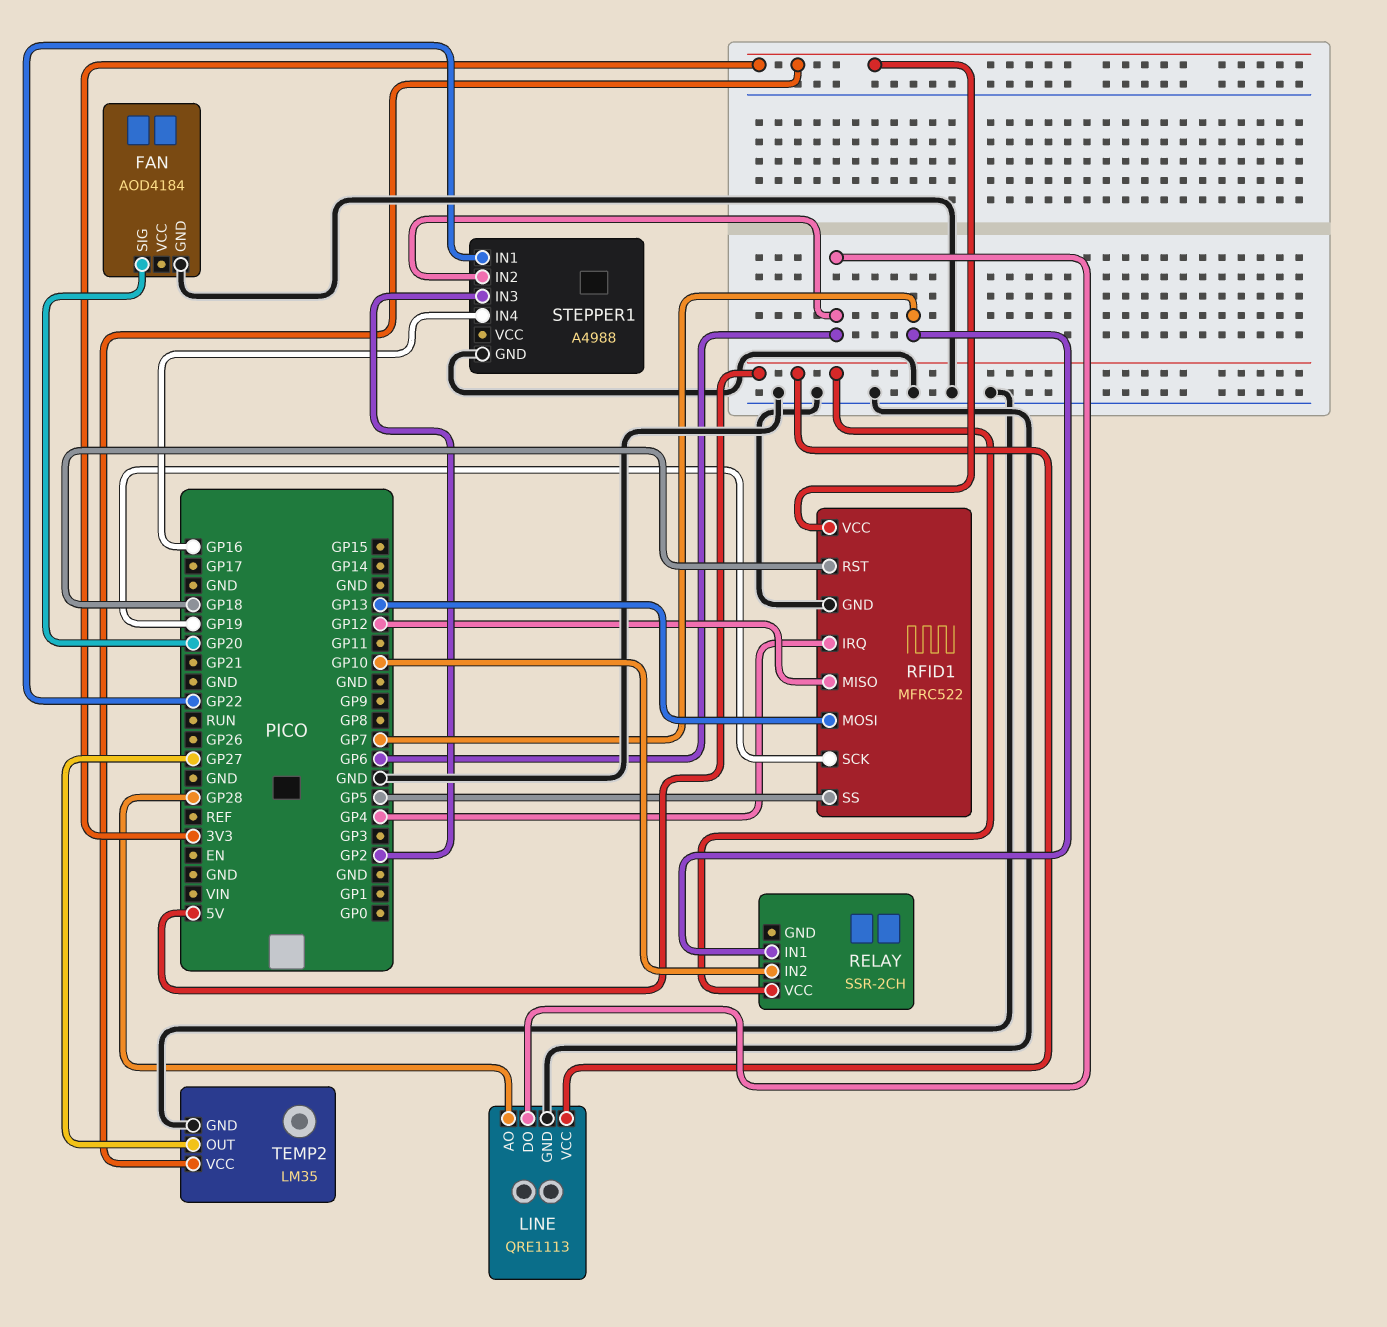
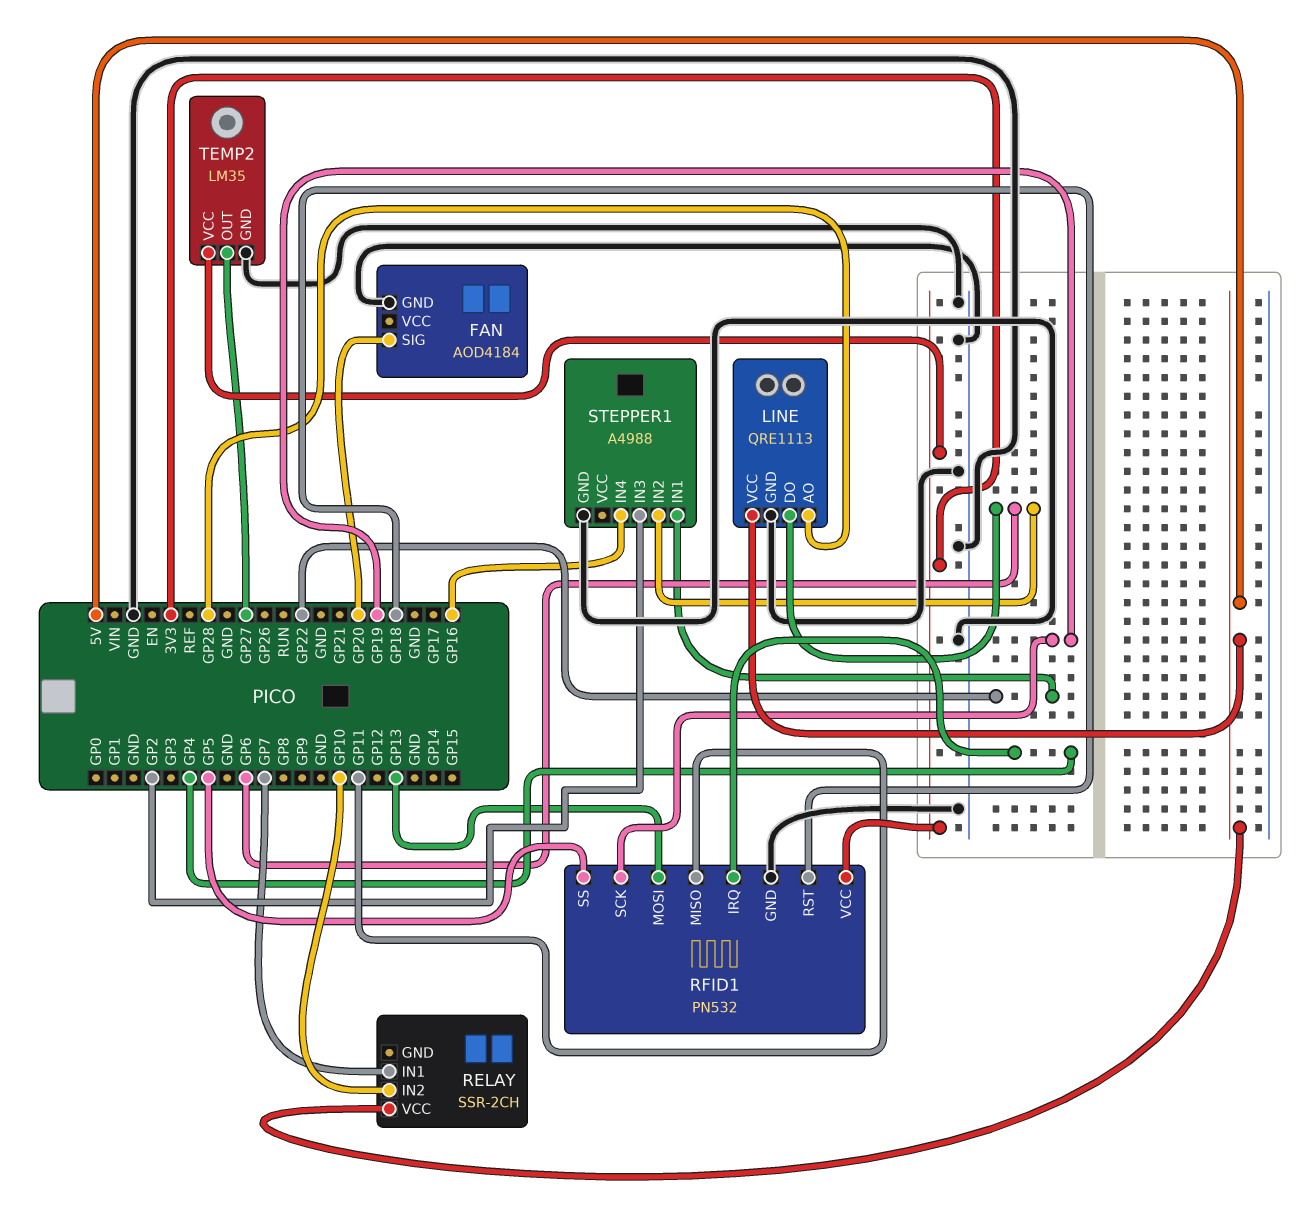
RFID1: MFRC522 -> PN532
RFID1 pin MISO: GP12 -> GP11

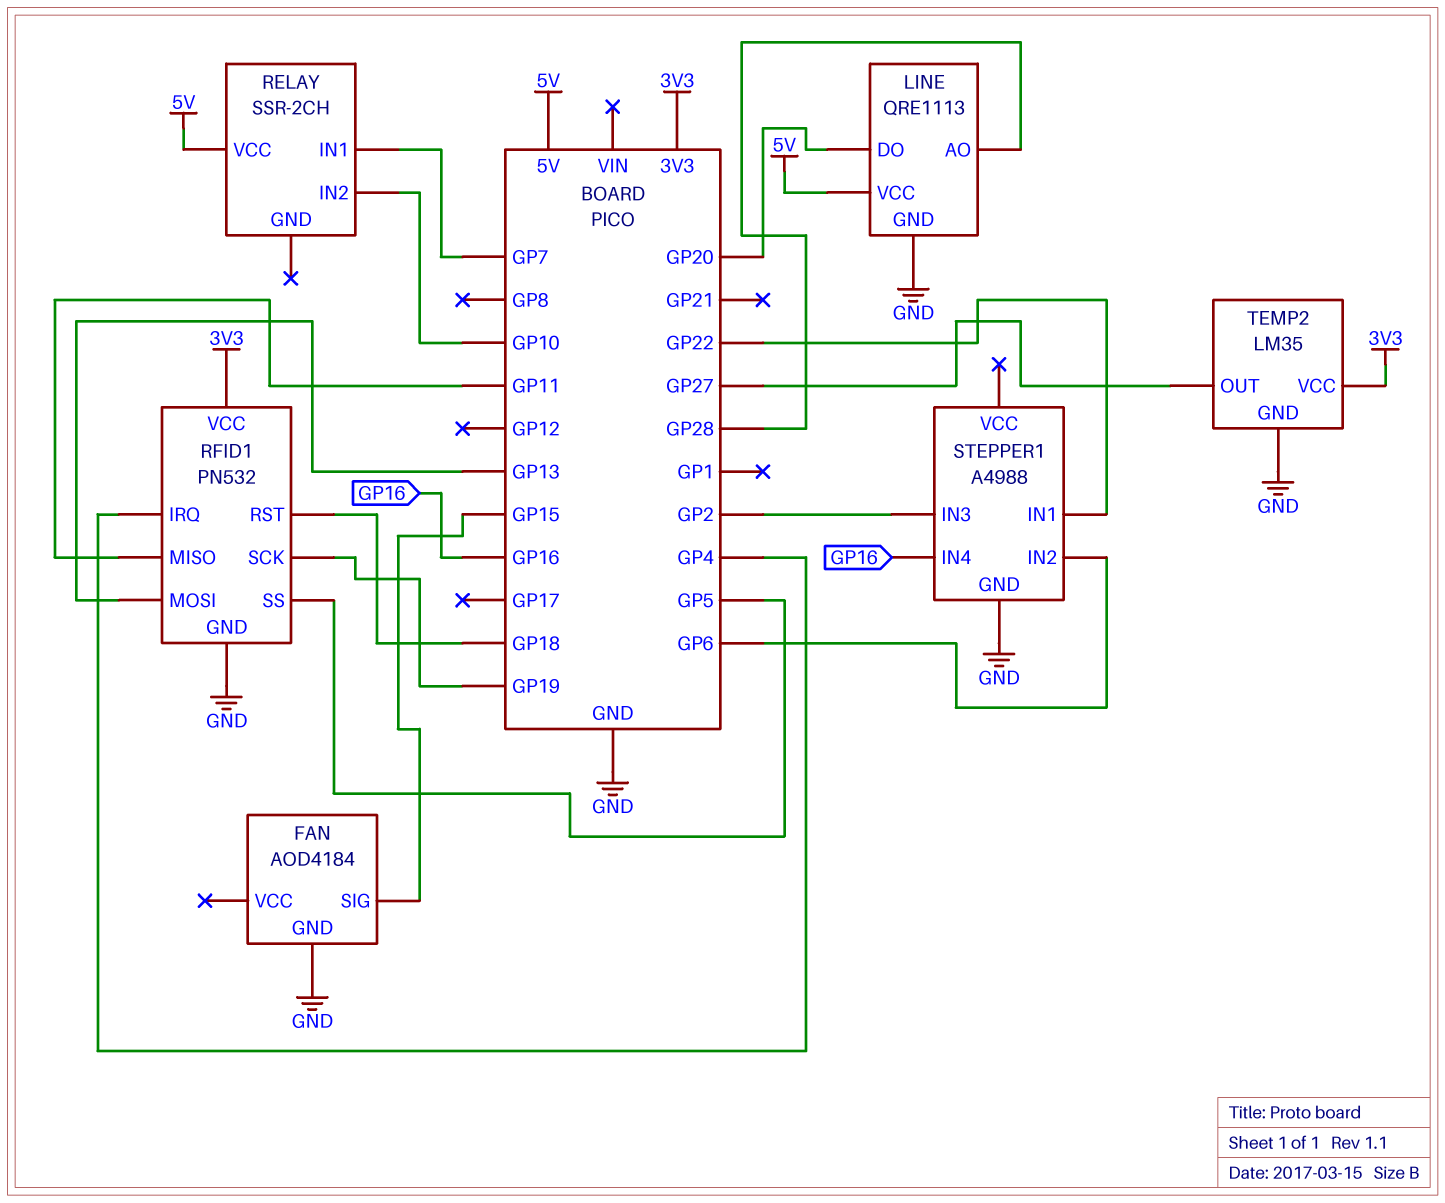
FAN pin SIG: GP20 -> GP15
LINE pin DO: GP6 -> GP20

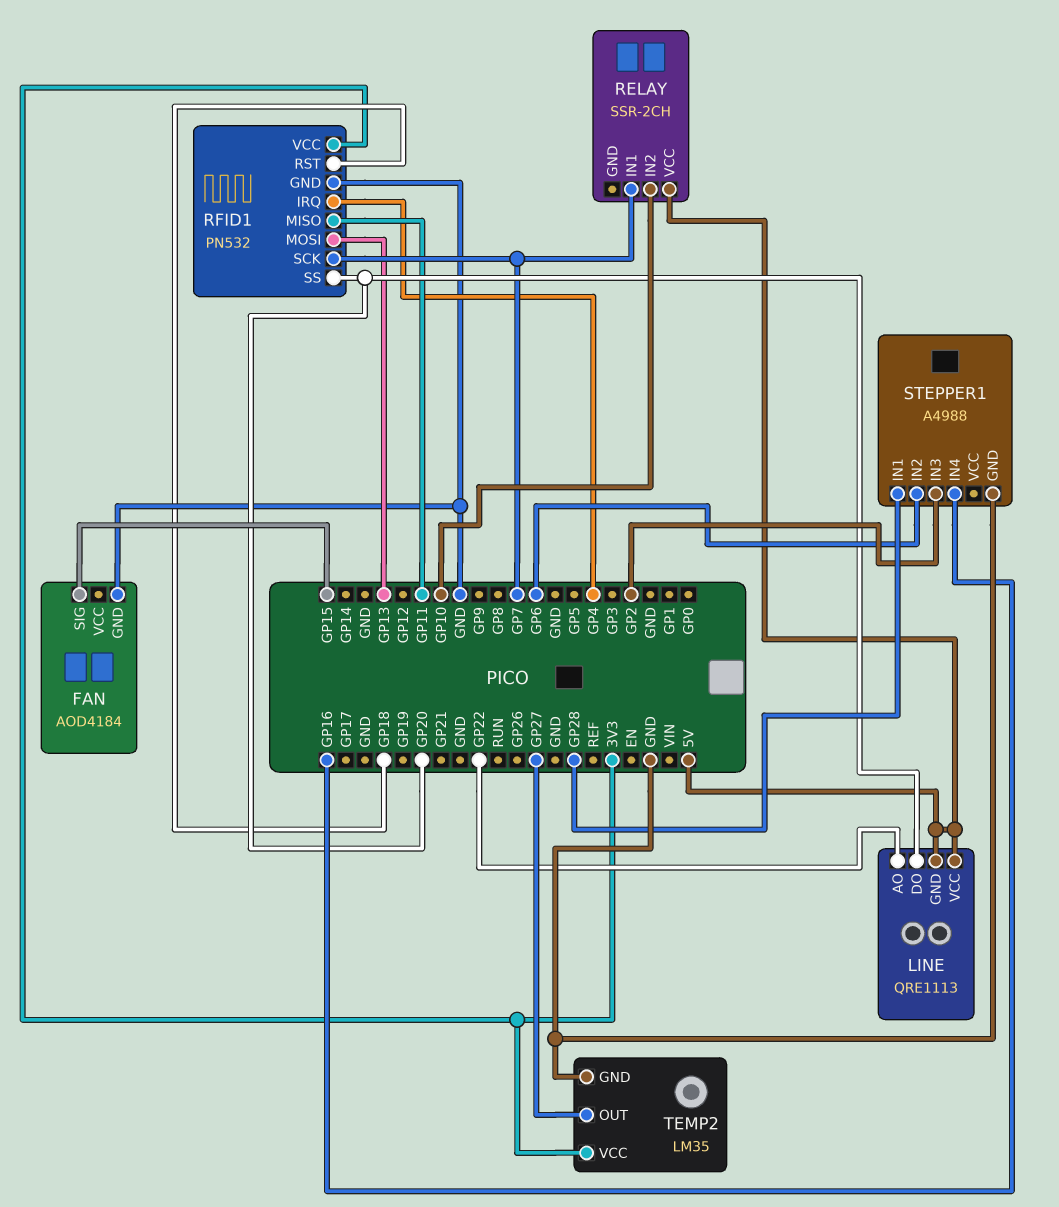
LINE pin AO: GP28 -> GP22
LINE pin GND: GND -> 5V
RFID1 pin SCK: GP19 -> GP7
RFID1 pin SS: GP5 -> GP20
STEPPER1 pin IN1: GP22 -> GP28

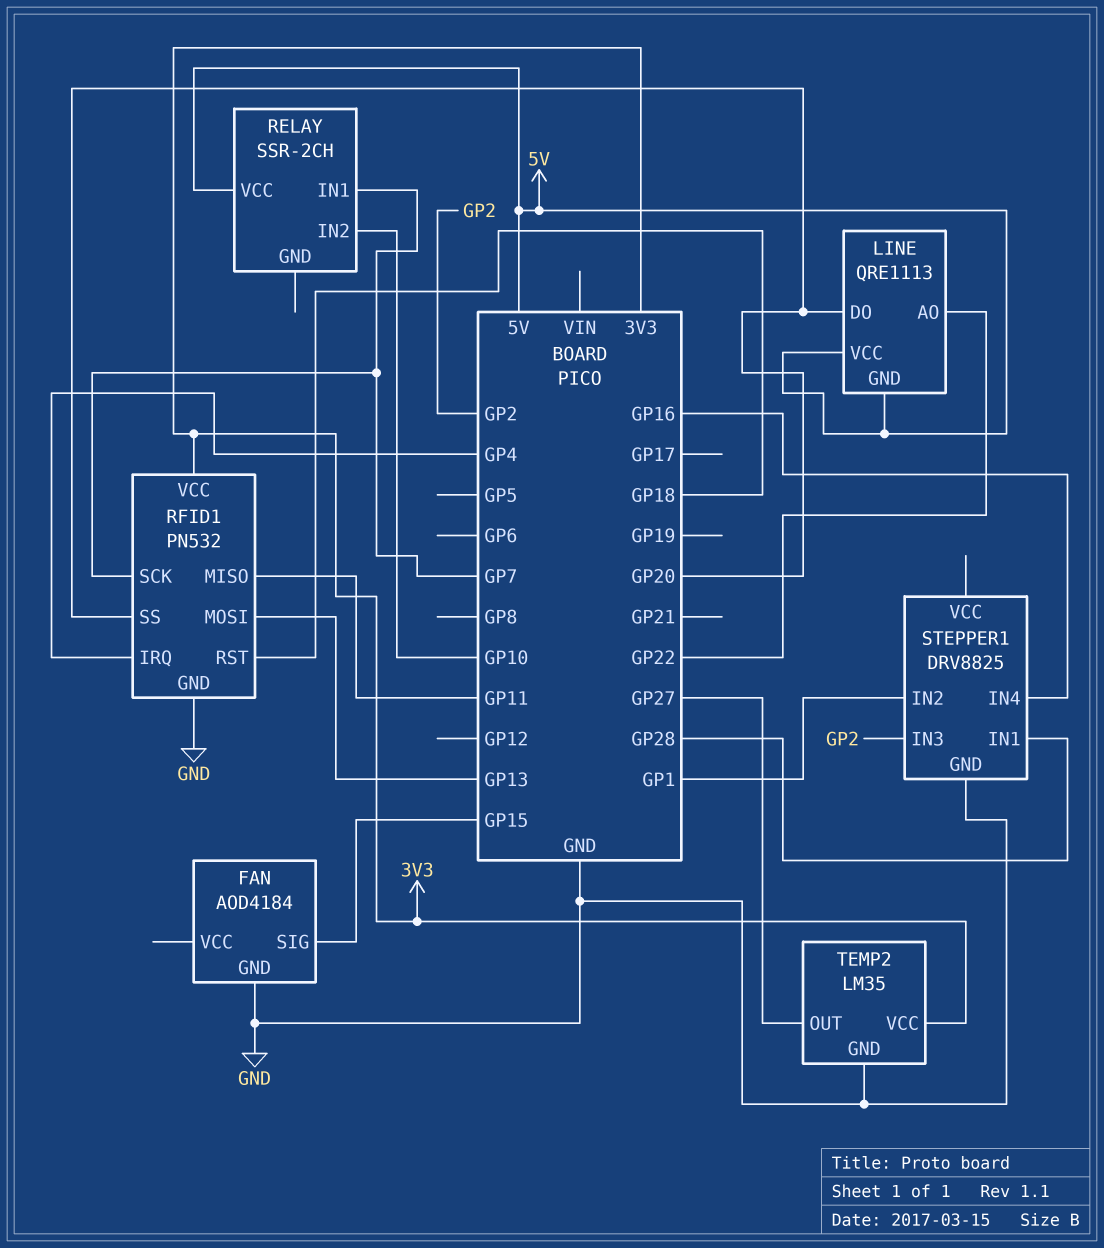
STEPPER1: A4988 -> DRV8825
STEPPER1 pin IN2: GP6 -> GP1

